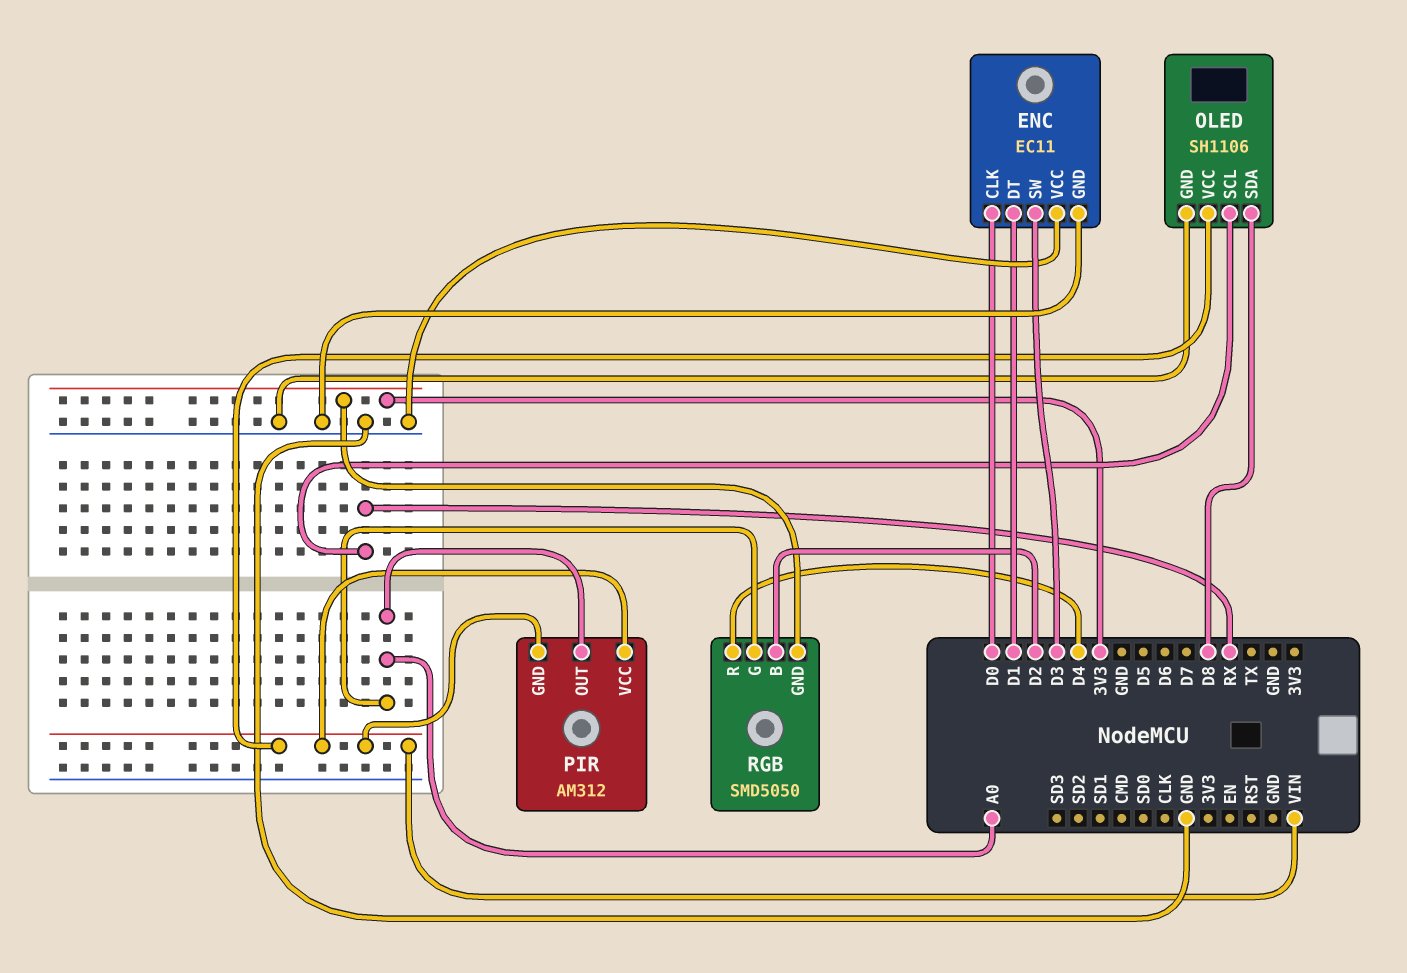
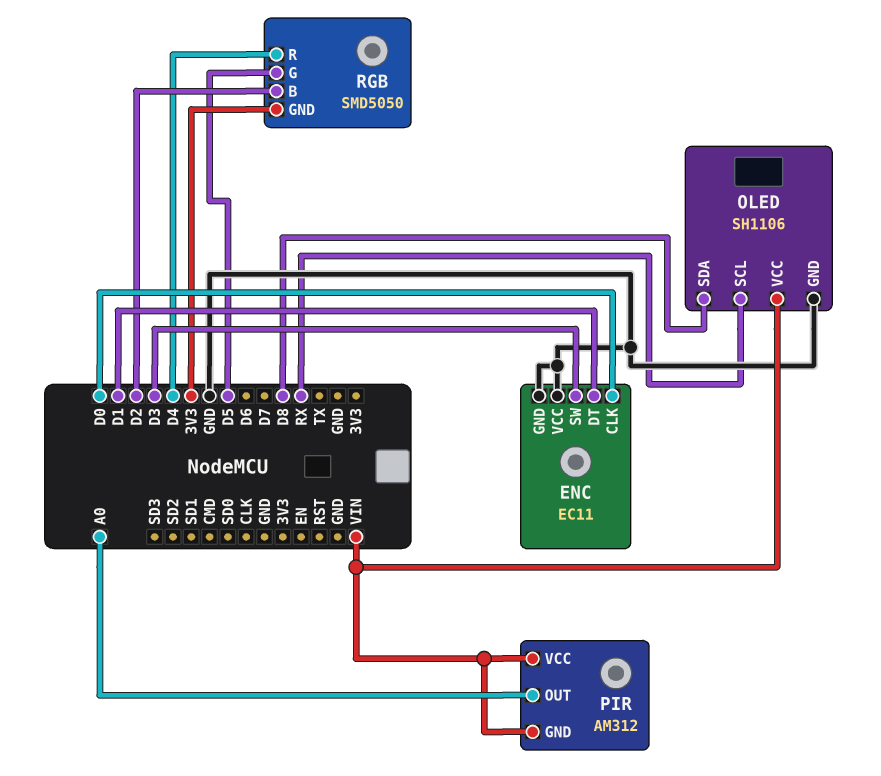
RGB pin G: A0 -> D5

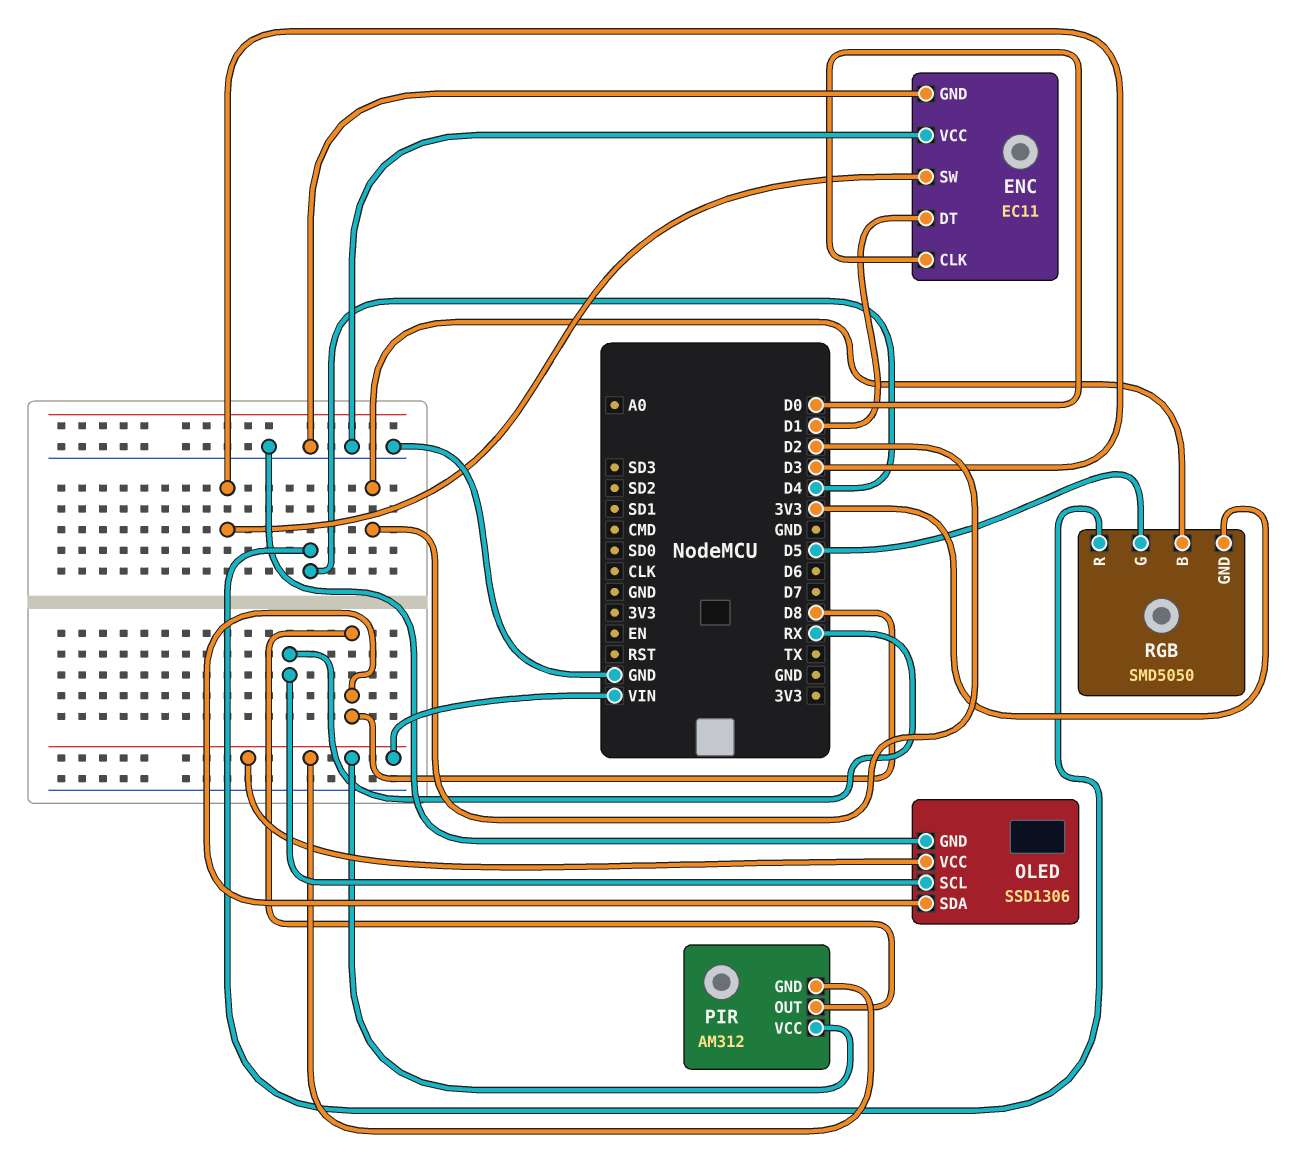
OLED: SH1106 -> SSD1306
PIR pin OUT: A0 -> D8

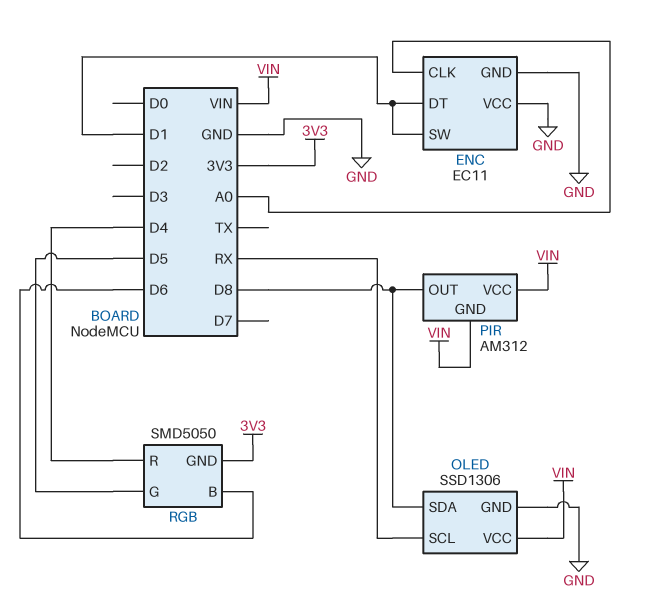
ENC pin CLK: D0 -> A0
ENC pin SW: D3 -> D1
RGB pin B: D2 -> D6

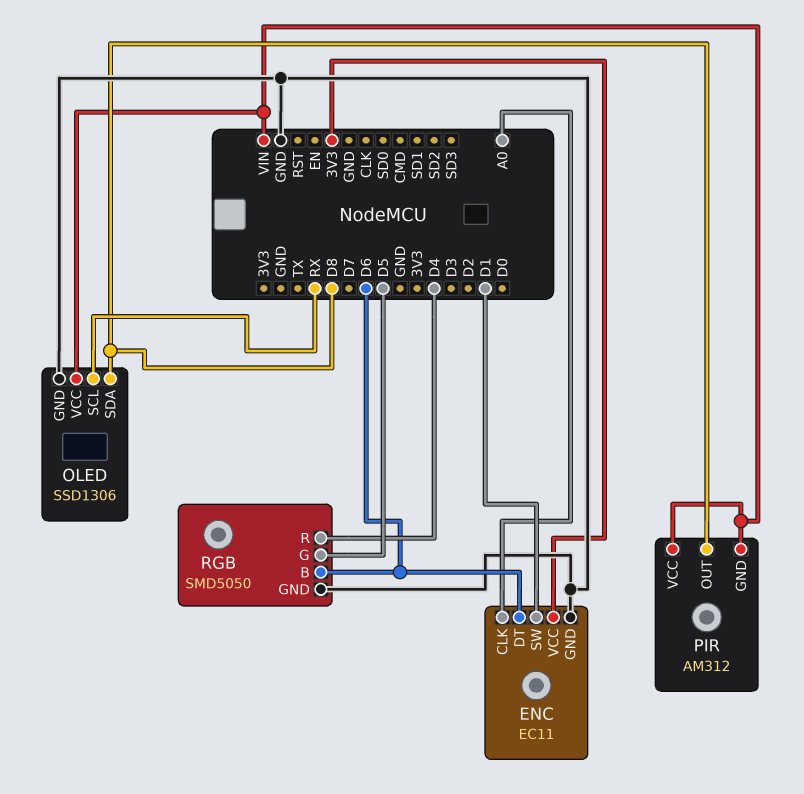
ENC pin DT: D1 -> D6
ENC pin VCC: GND -> 3V3
RGB pin GND: 3V3 -> GND

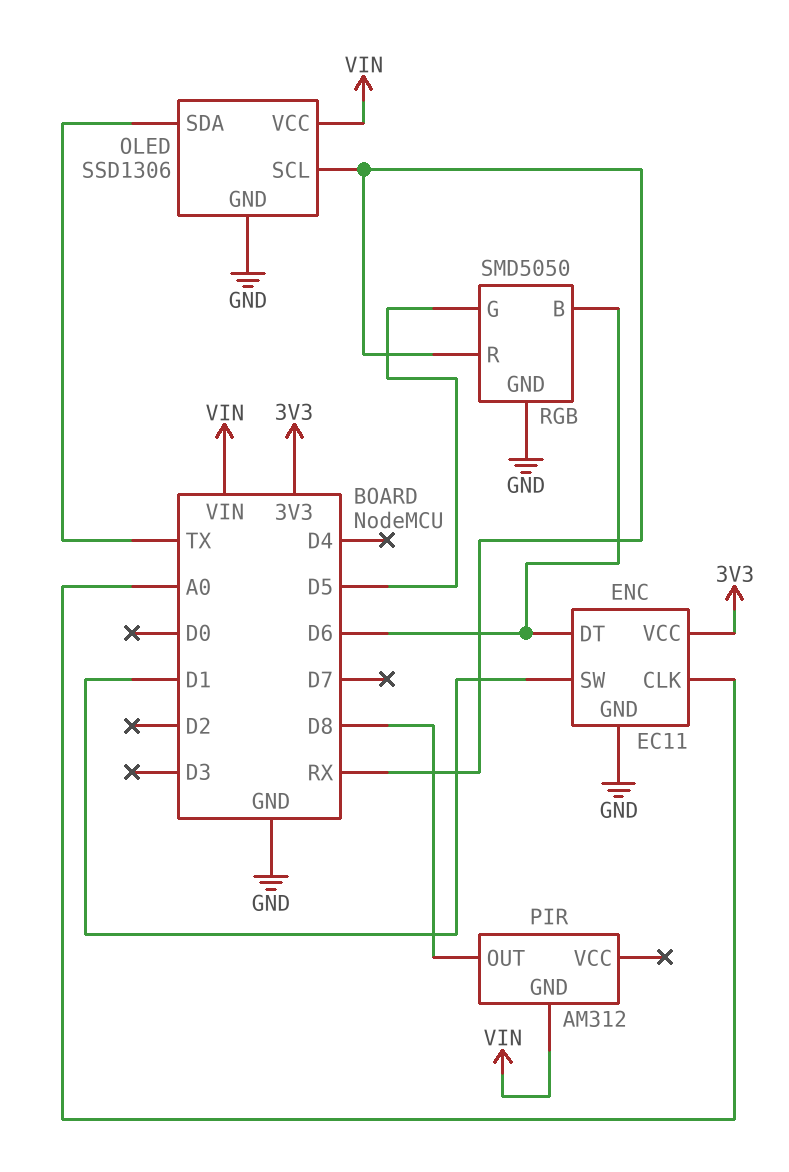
OLED pin SDA: D8 -> TX
PIR pin VCC: VIN -> none
RGB pin R: D4 -> RX

